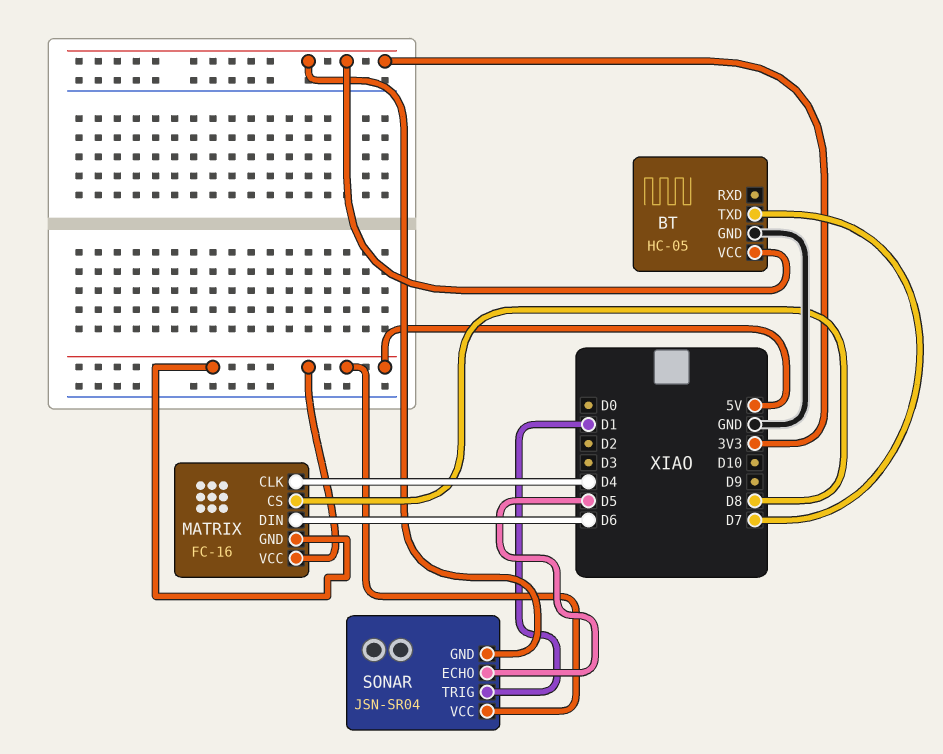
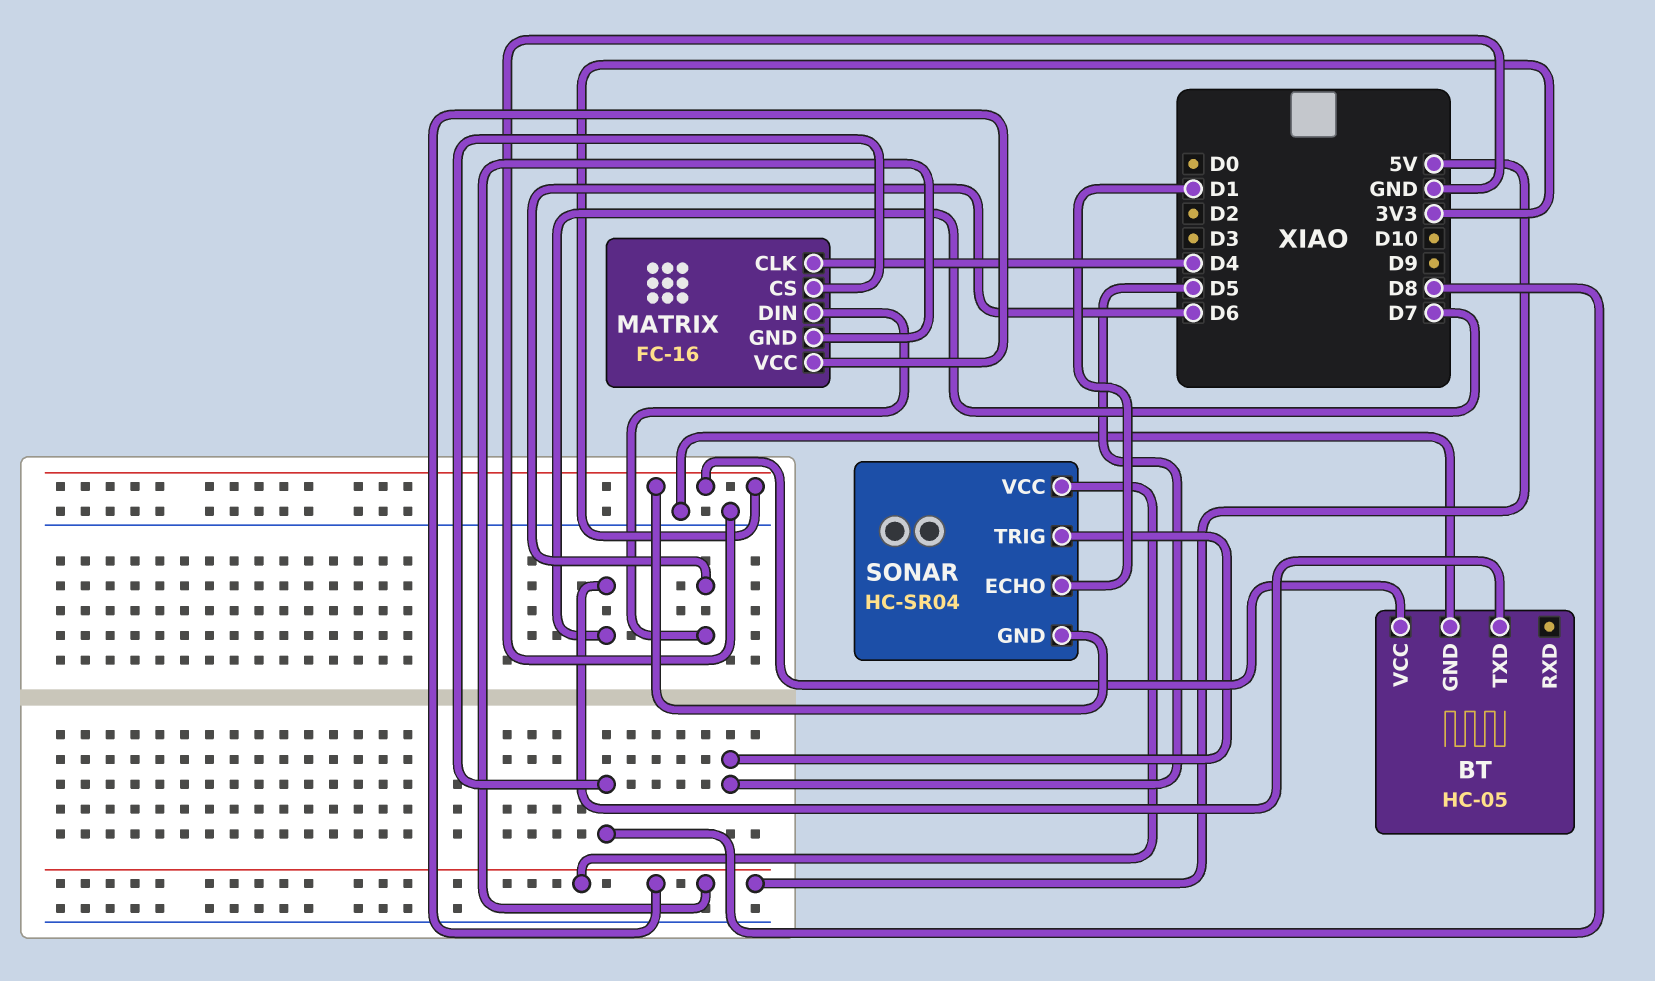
SONAR: JSN-SR04 -> HC-SR04
SONAR pin ECHO: D5 -> D1
SONAR pin TRIG: D1 -> D5

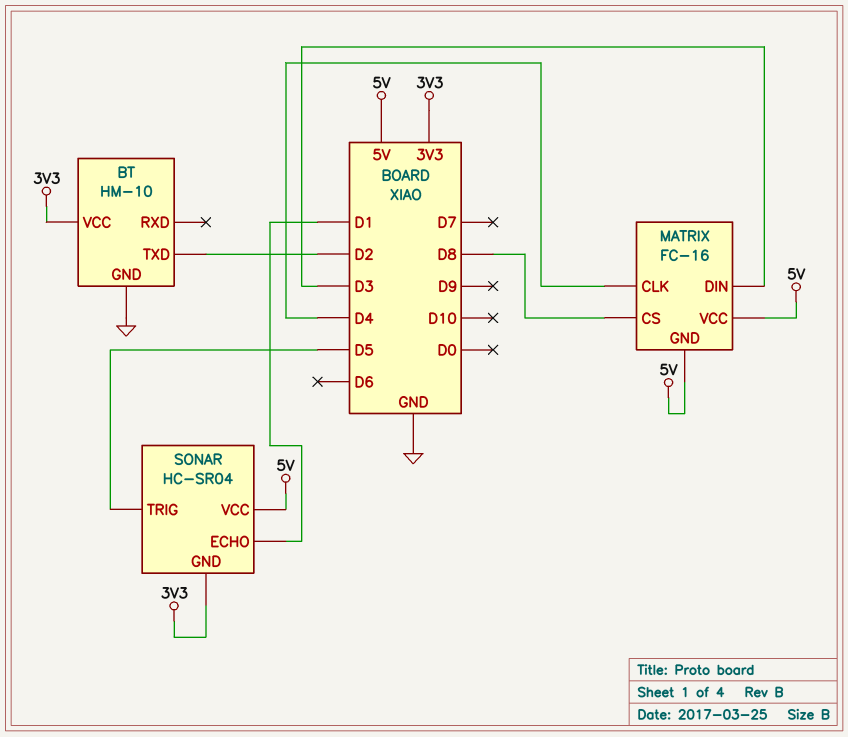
BT: HC-05 -> HM-10
BT pin TXD: D7 -> D2
MATRIX pin DIN: D6 -> D3

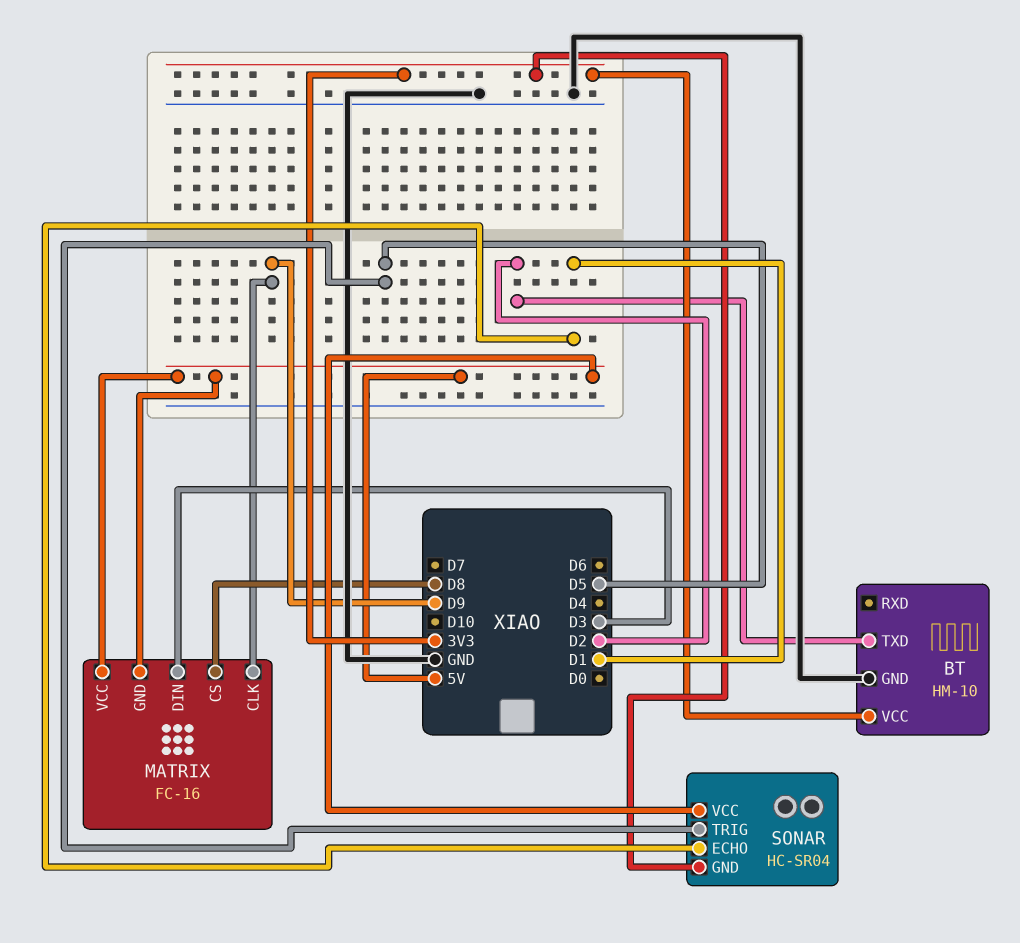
MATRIX pin CLK: D4 -> D9

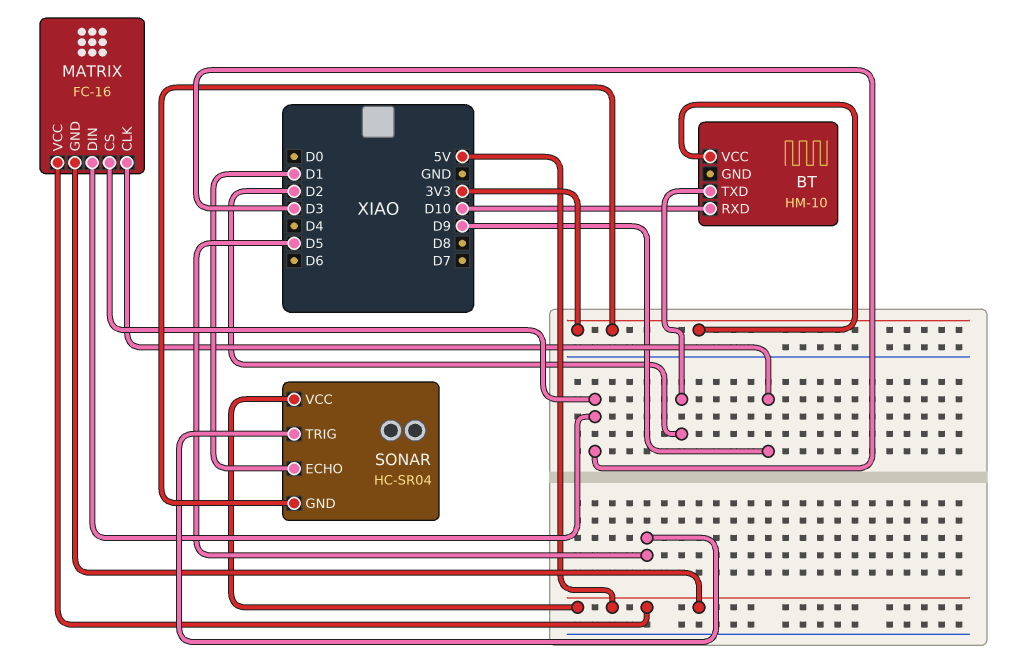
BT pin GND: GND -> none
BT pin RXD: none -> D10
MATRIX pin CS: D8 -> D3

